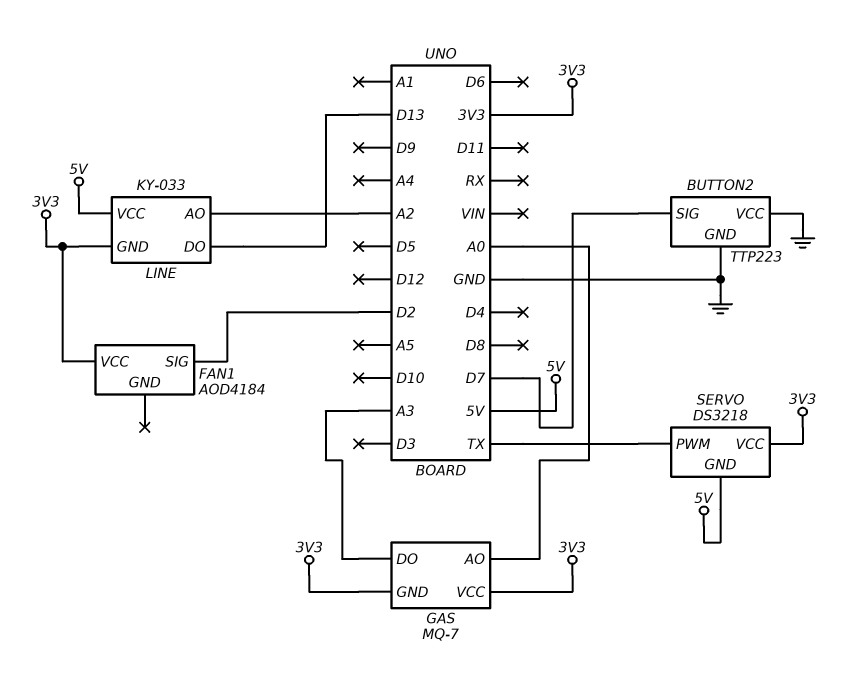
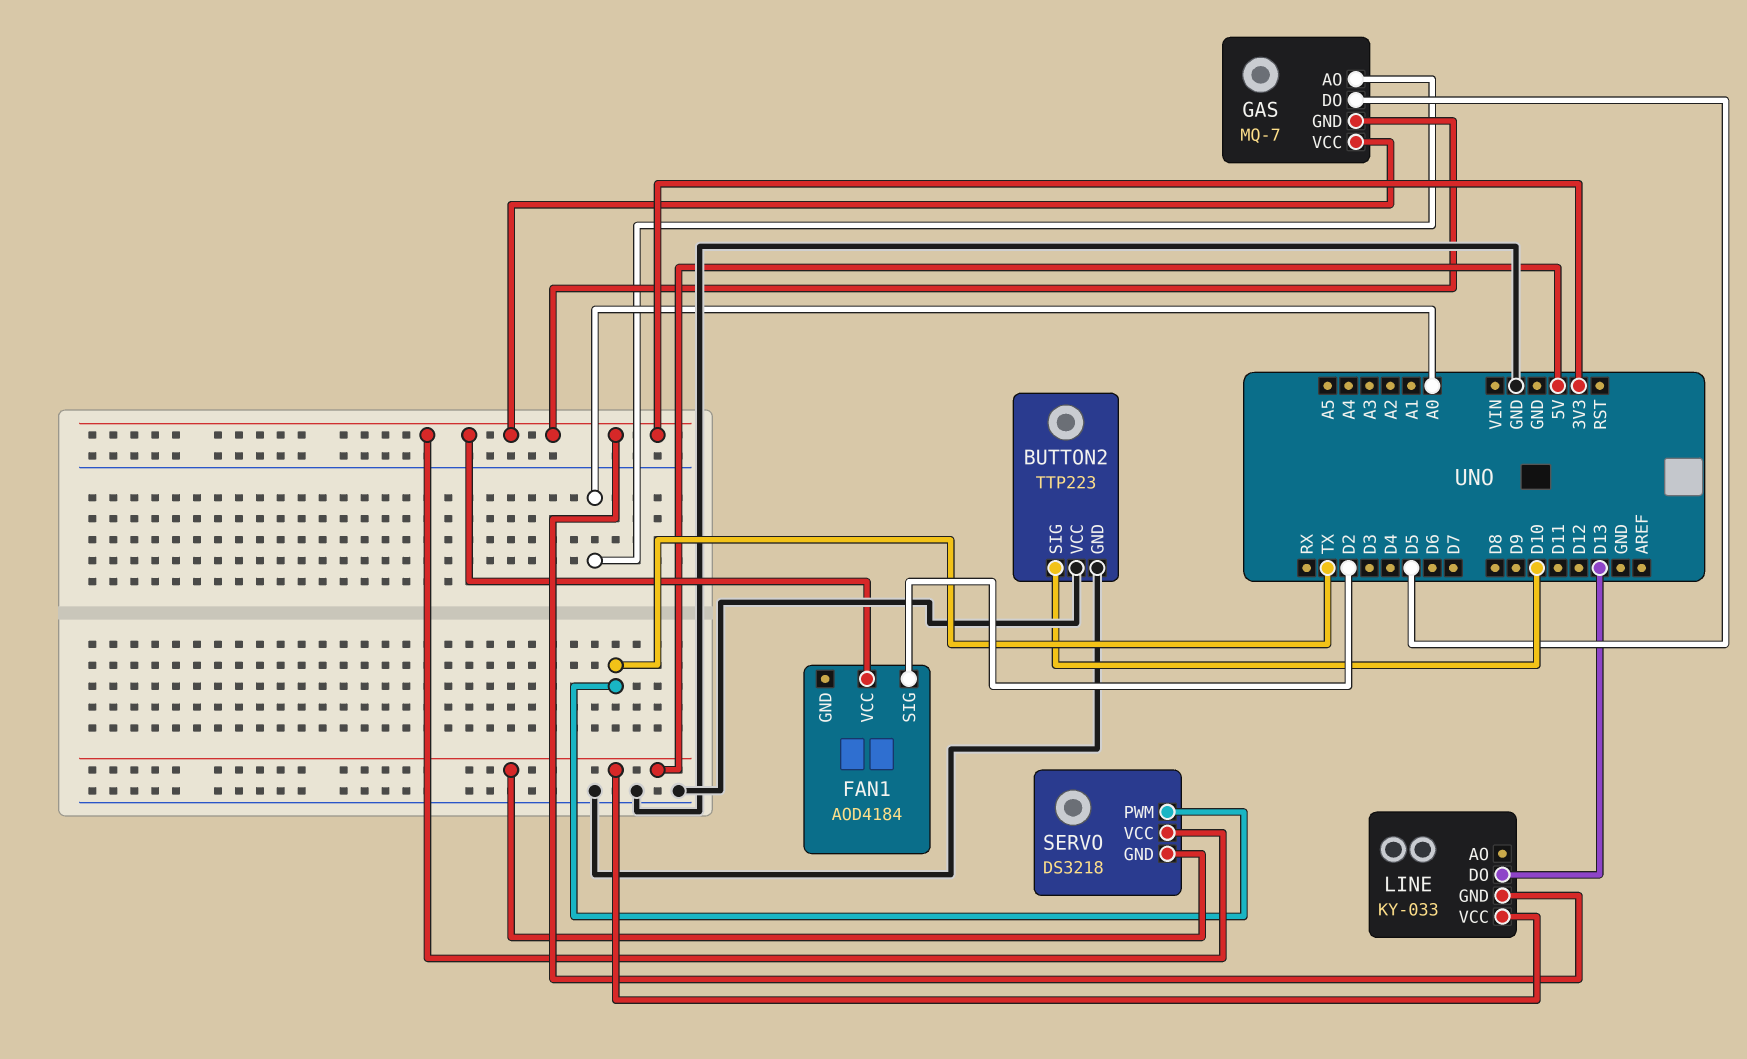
BUTTON2 pin SIG: D7 -> D10
GAS pin DO: A3 -> D5
LINE pin AO: A2 -> none

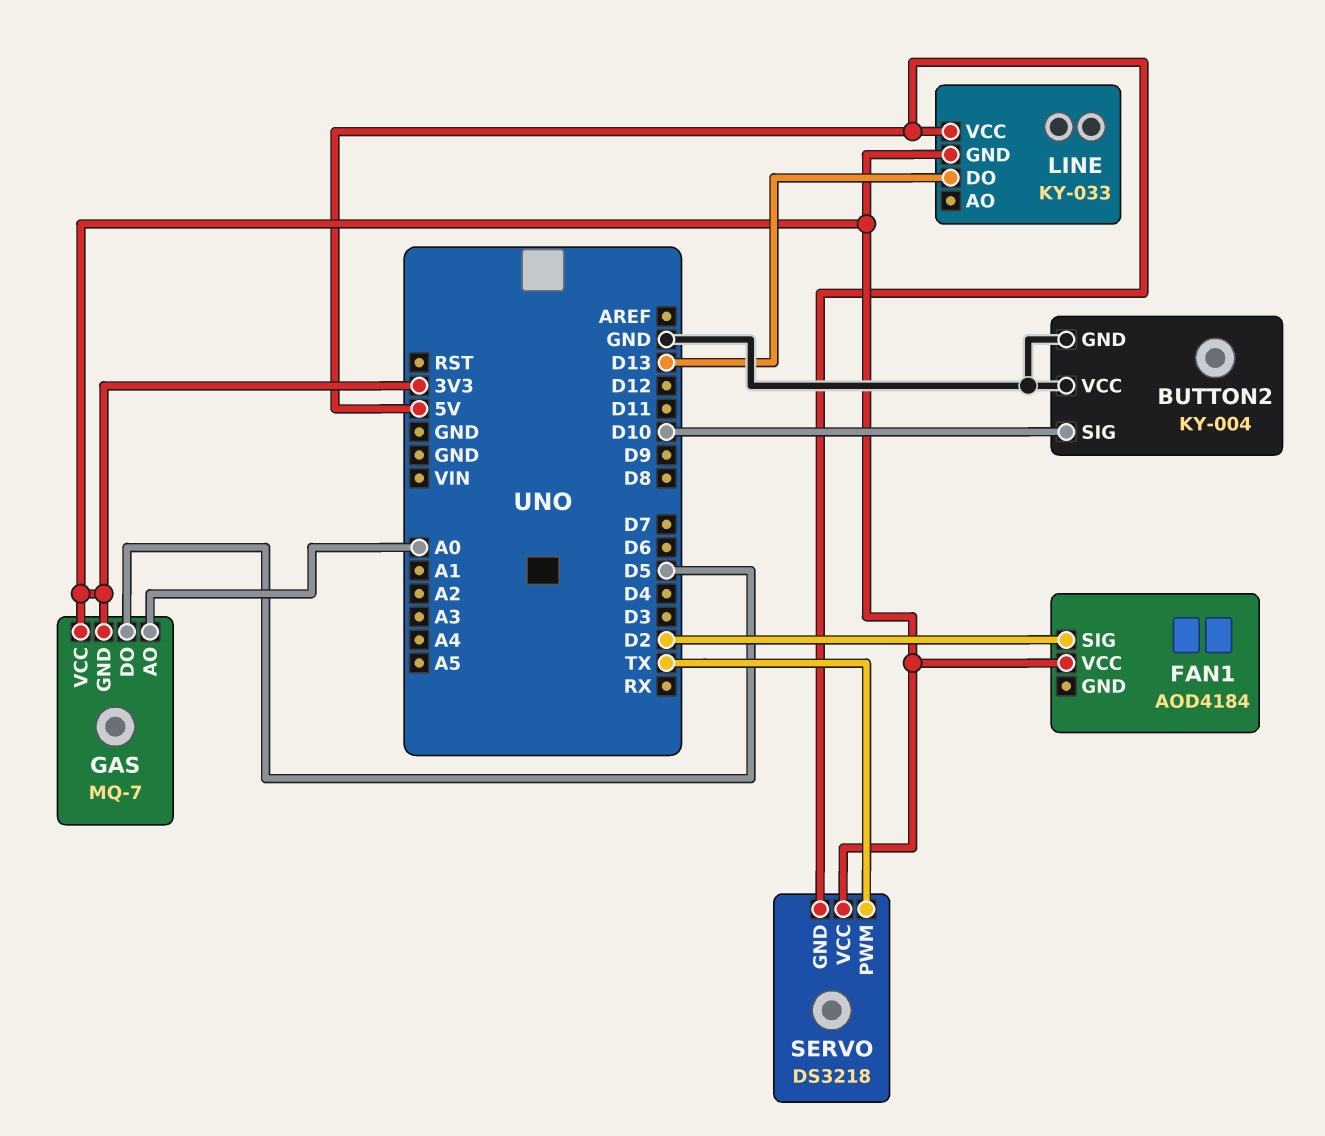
BUTTON2: TTP223 -> KY-004

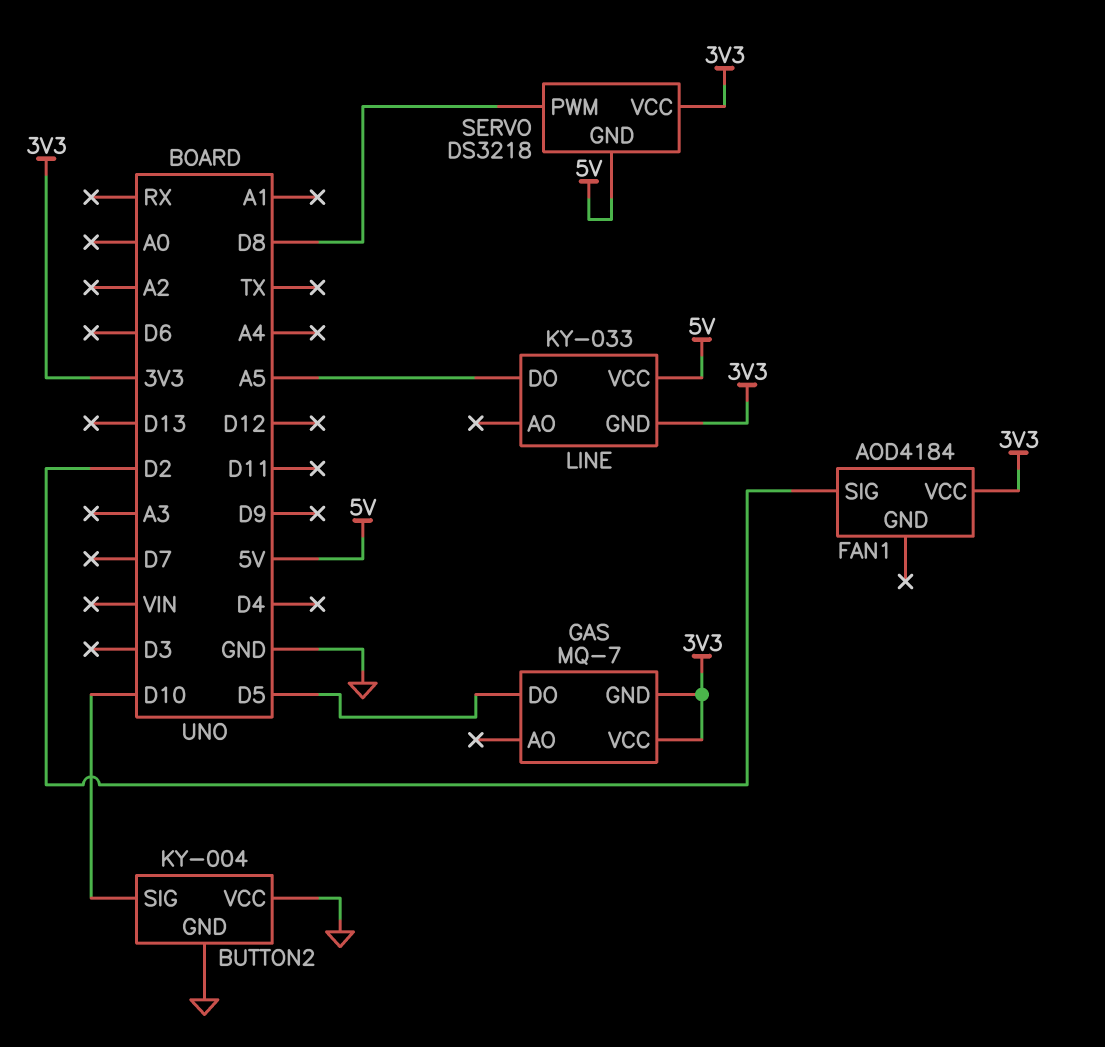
GAS pin AO: A0 -> none
LINE pin DO: D13 -> A5
SERVO pin PWM: TX -> D8

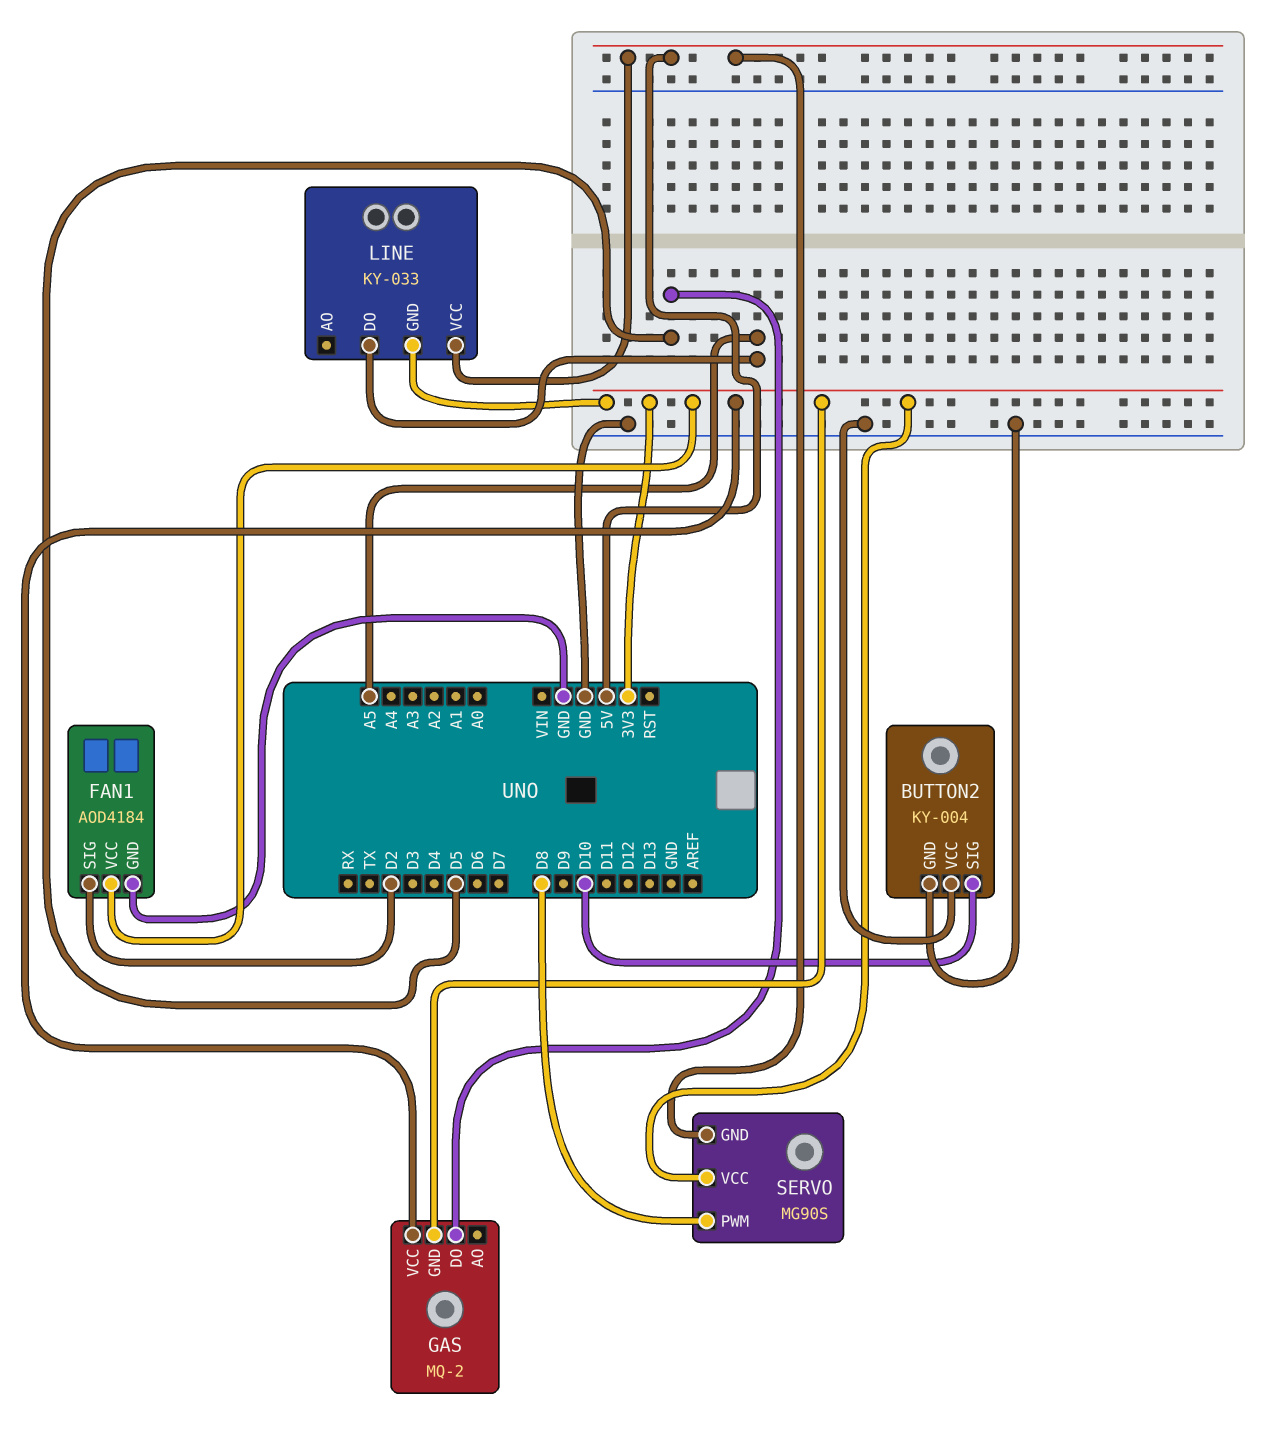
FAN1 pin GND: none -> GND
GAS: MQ-7 -> MQ-2
SERVO: DS3218 -> MG90S

